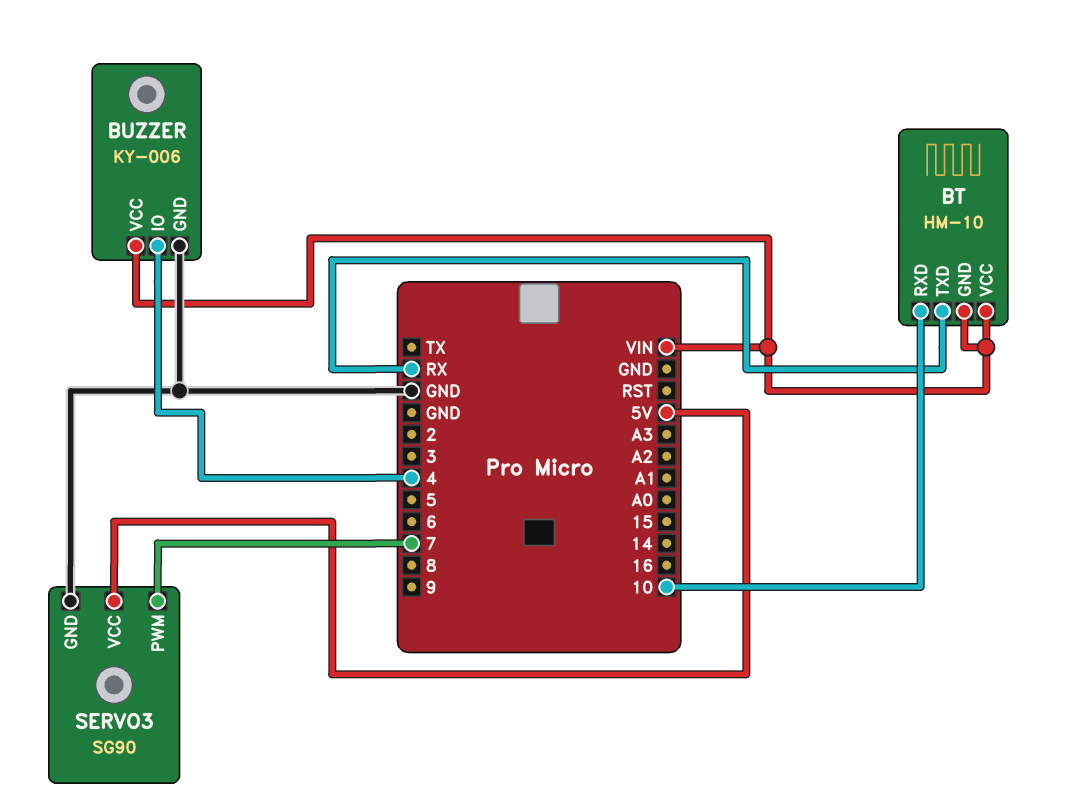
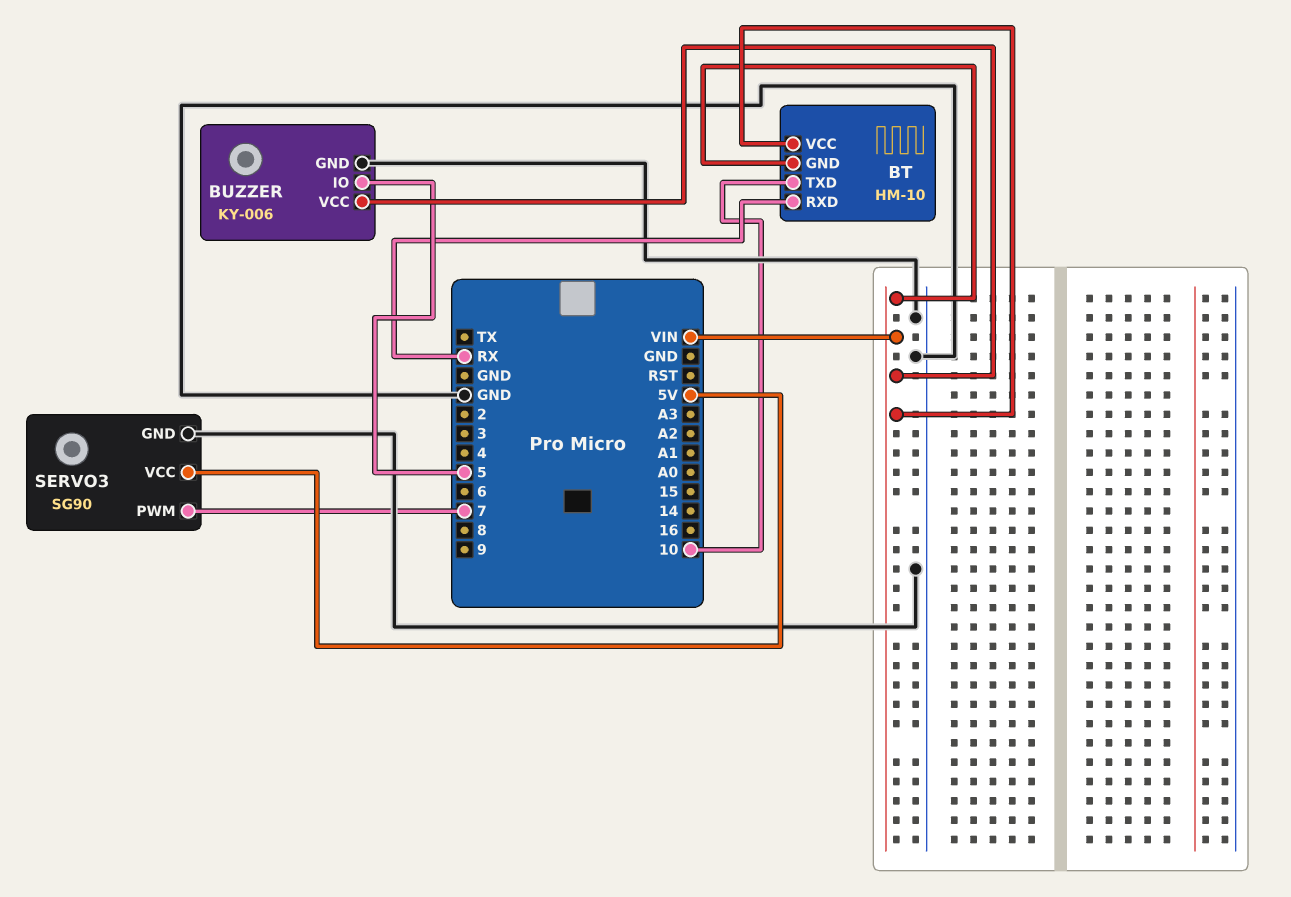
BT pin RXD: 10 -> RX
BT pin TXD: RX -> 10
BUZZER pin IO: 4 -> 5

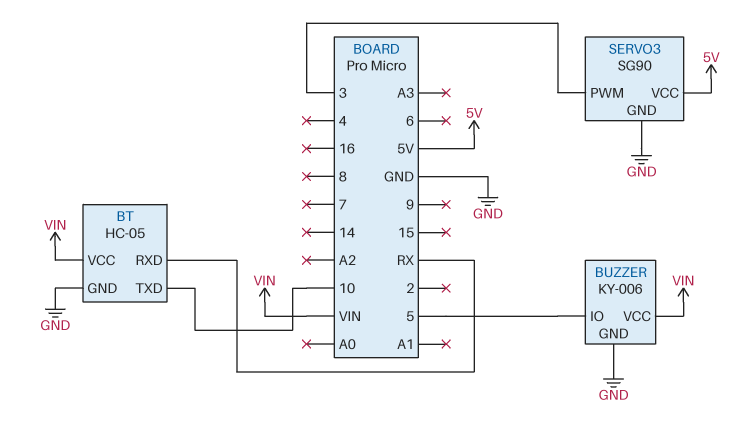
BT: HM-10 -> HC-05
BT pin GND: VIN -> GND
SERVO3 pin PWM: 7 -> 3

